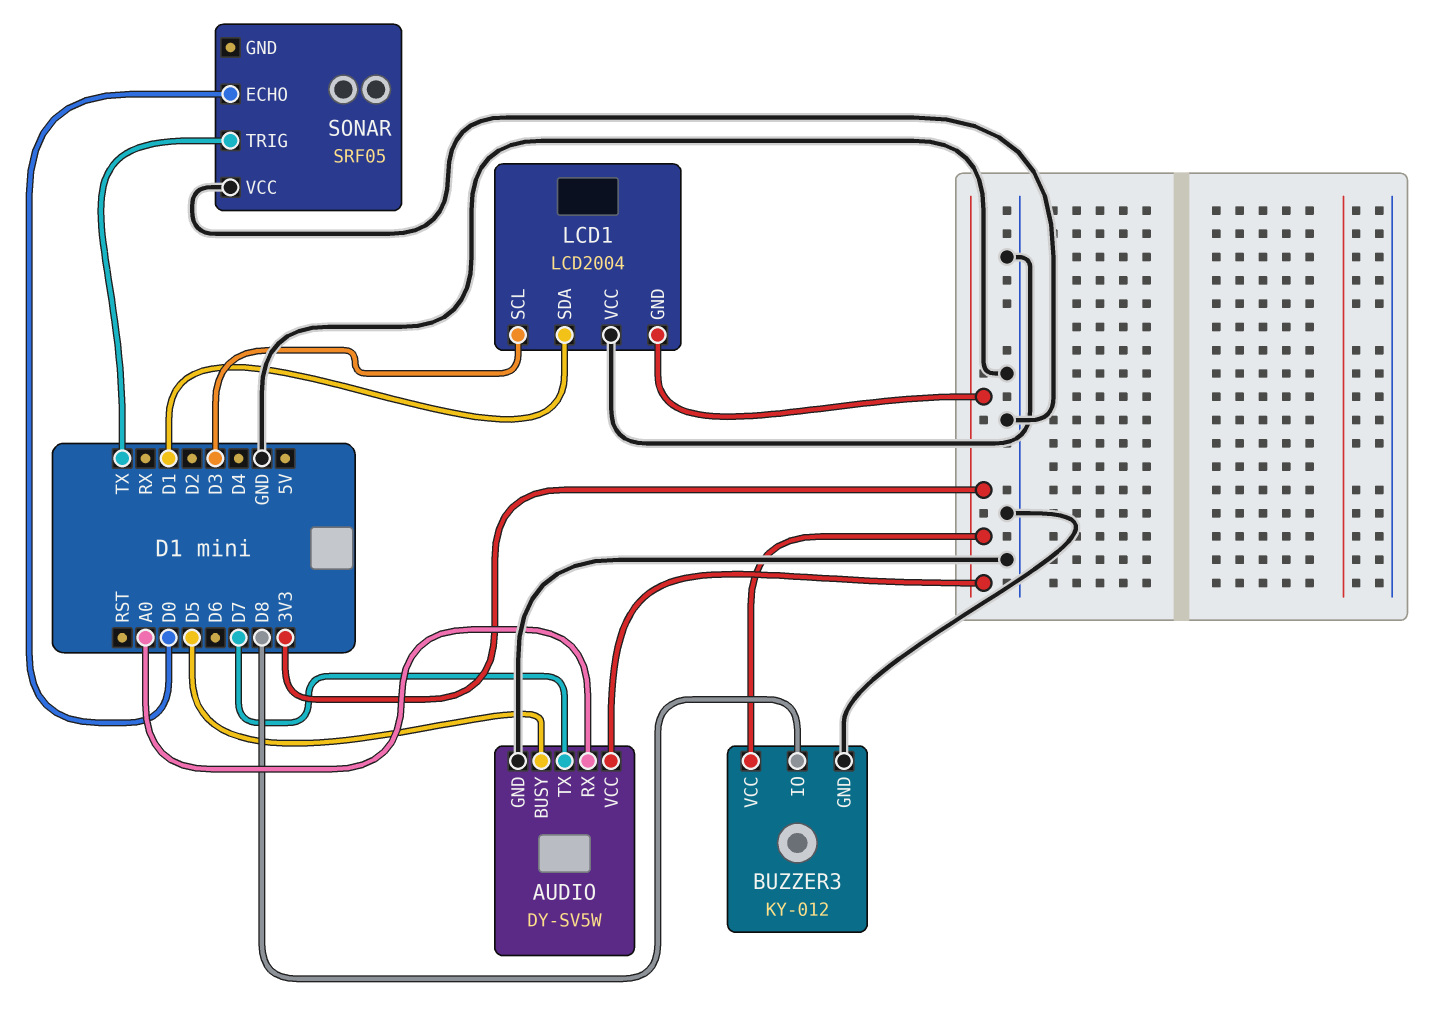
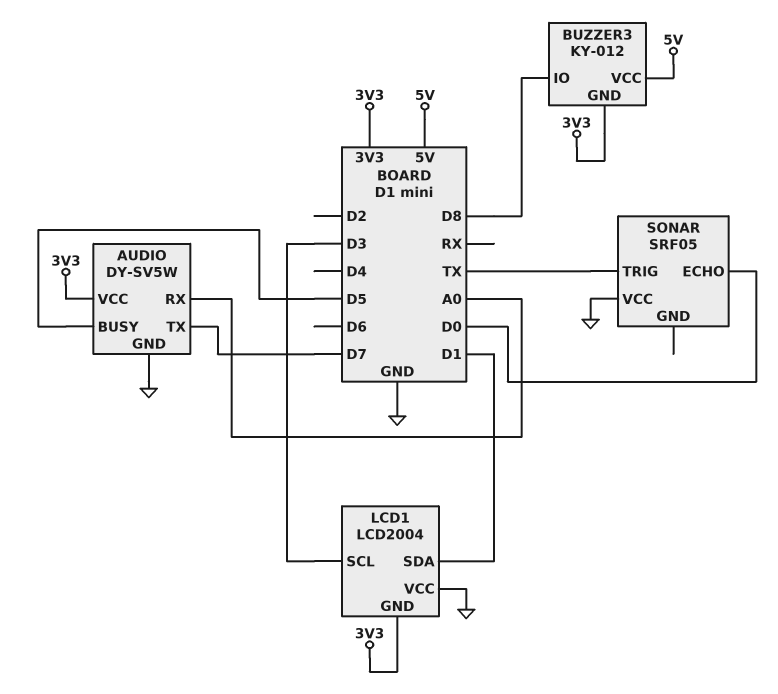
BUZZER3 pin GND: GND -> 3V3
BUZZER3 pin VCC: 3V3 -> 5V

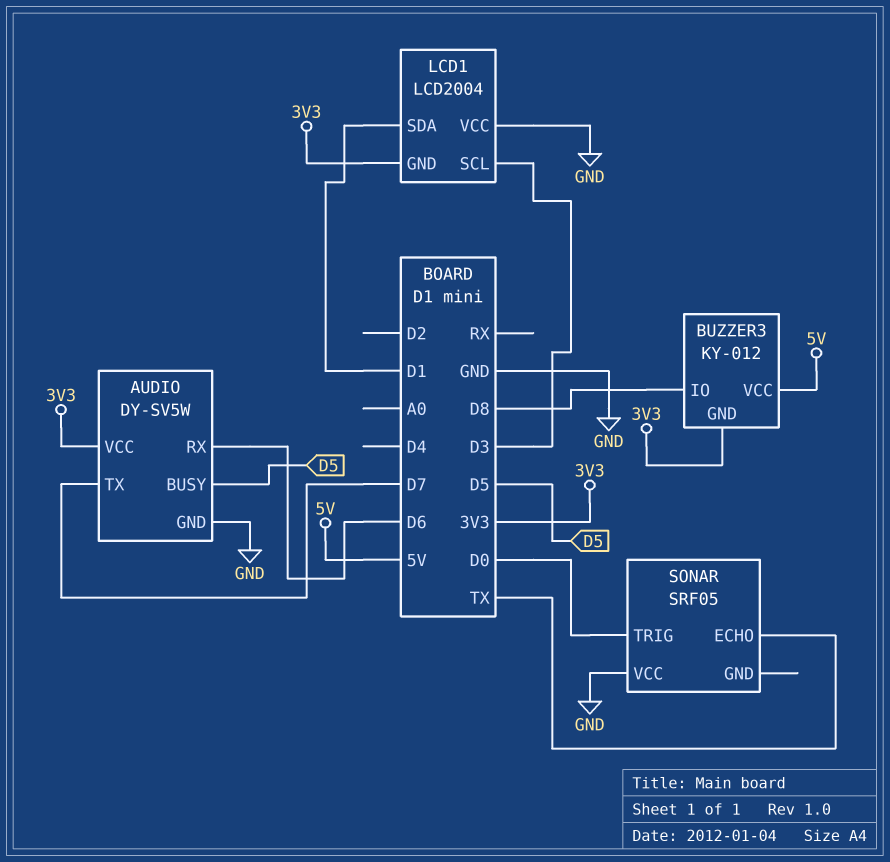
AUDIO pin RX: A0 -> D6
SONAR pin ECHO: D0 -> TX
SONAR pin TRIG: TX -> D0

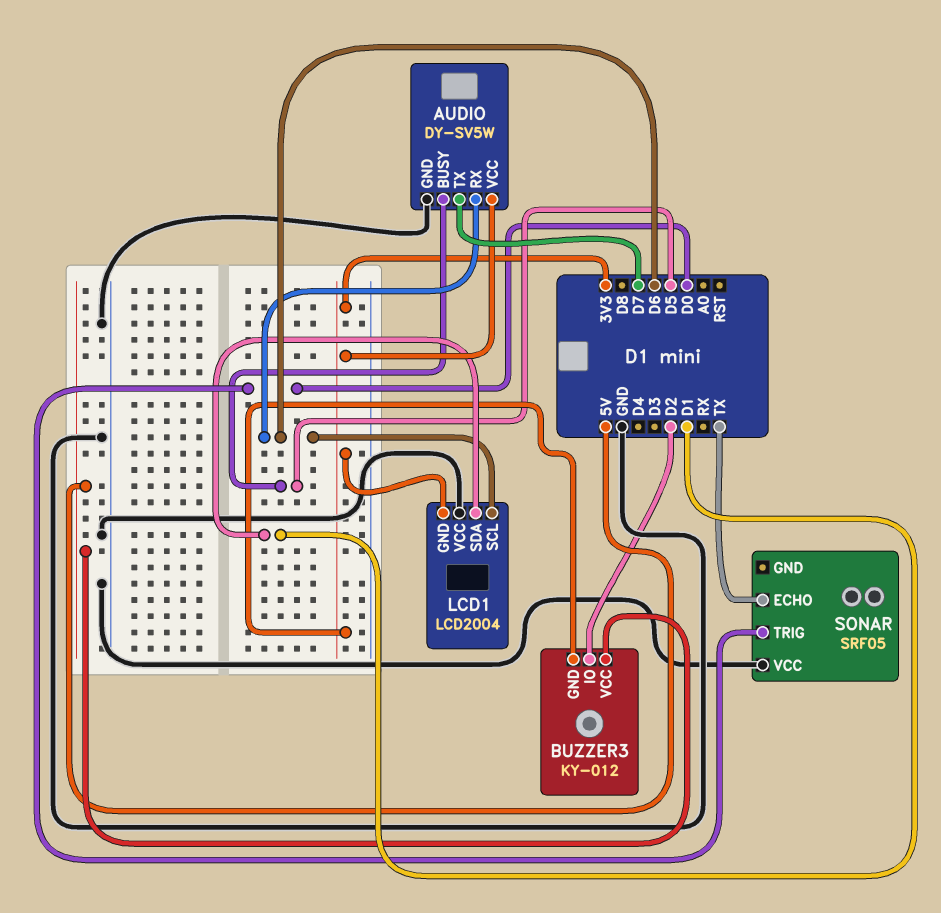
BUZZER3 pin IO: D8 -> D2
LCD1 pin SCL: D3 -> D6

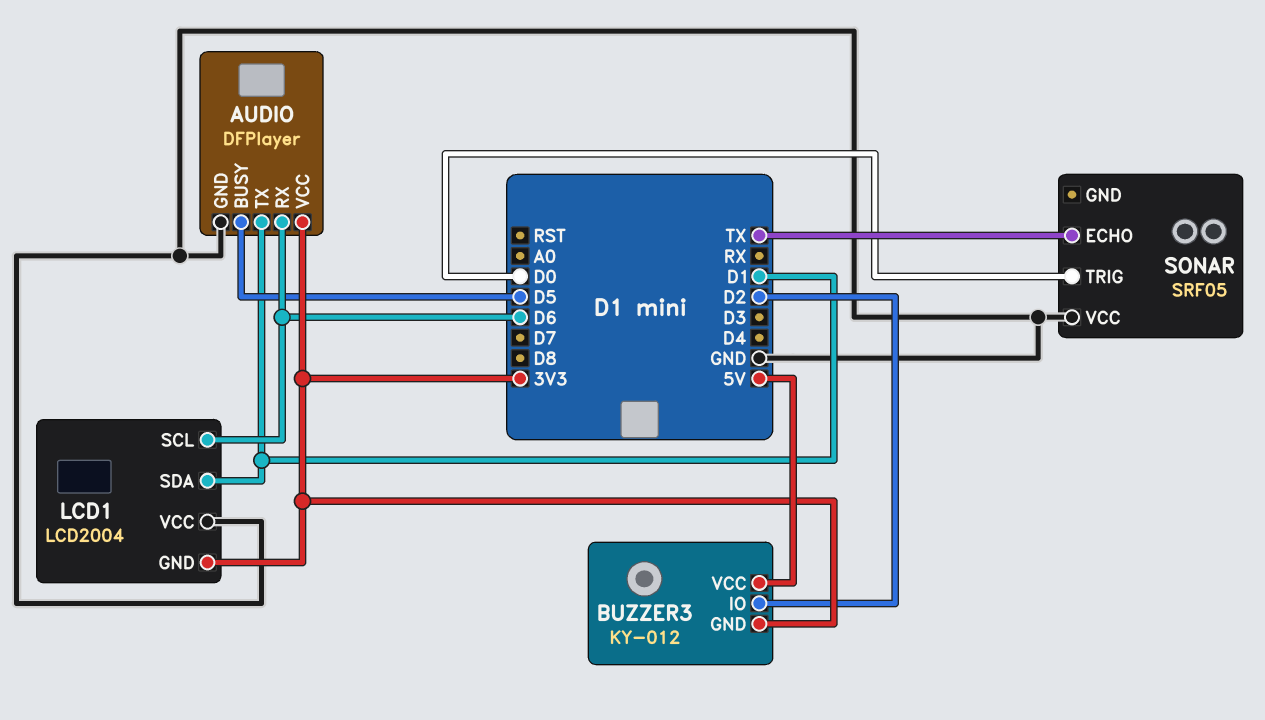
AUDIO: DY-SV5W -> DFPlayer
AUDIO pin TX: D7 -> D1

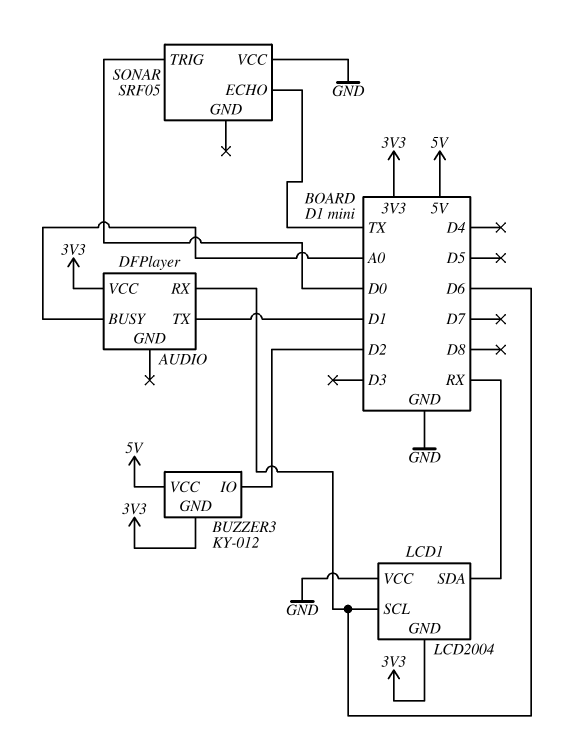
AUDIO pin BUSY: D5 -> A0
AUDIO pin GND: GND -> none
LCD1 pin SDA: D1 -> RX

